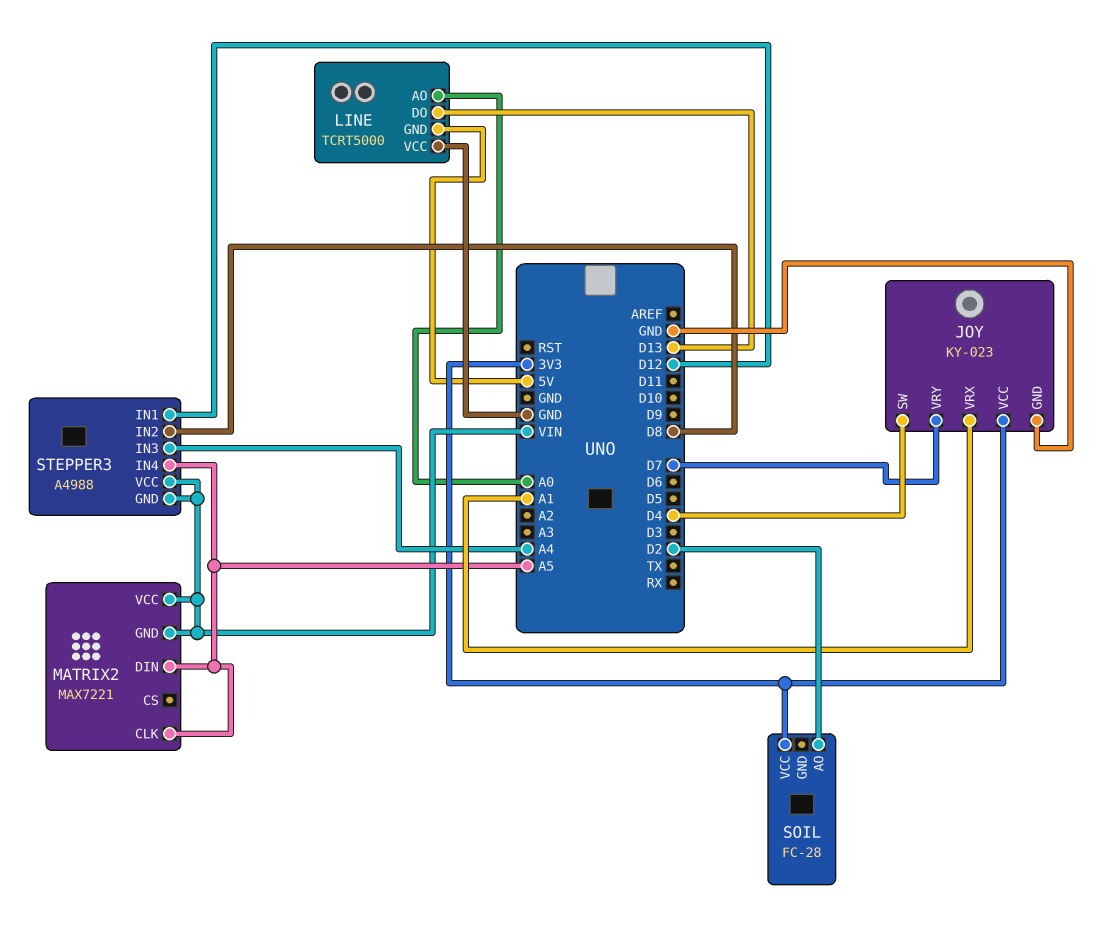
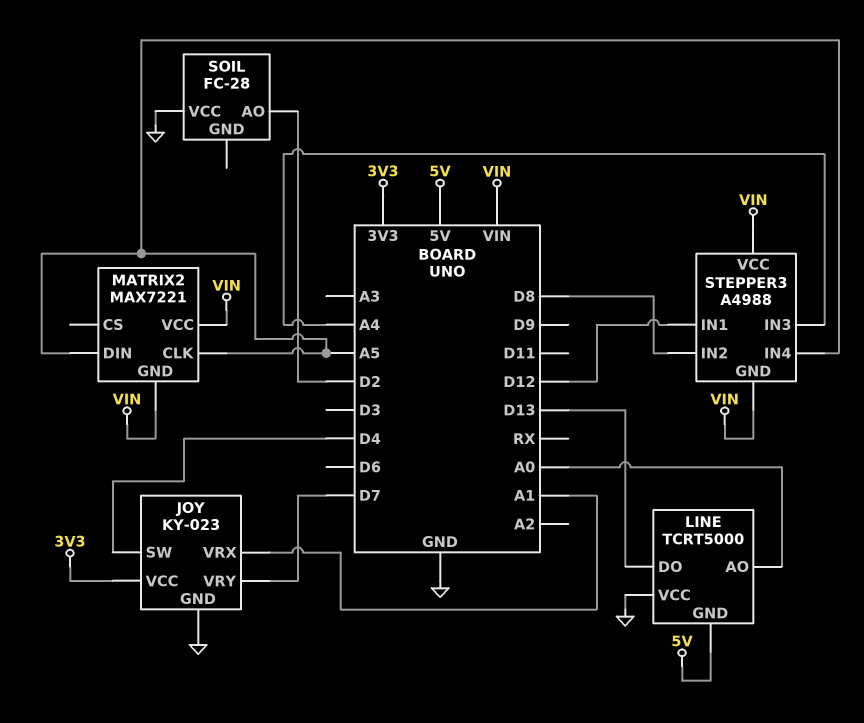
SOIL pin VCC: 3V3 -> GND

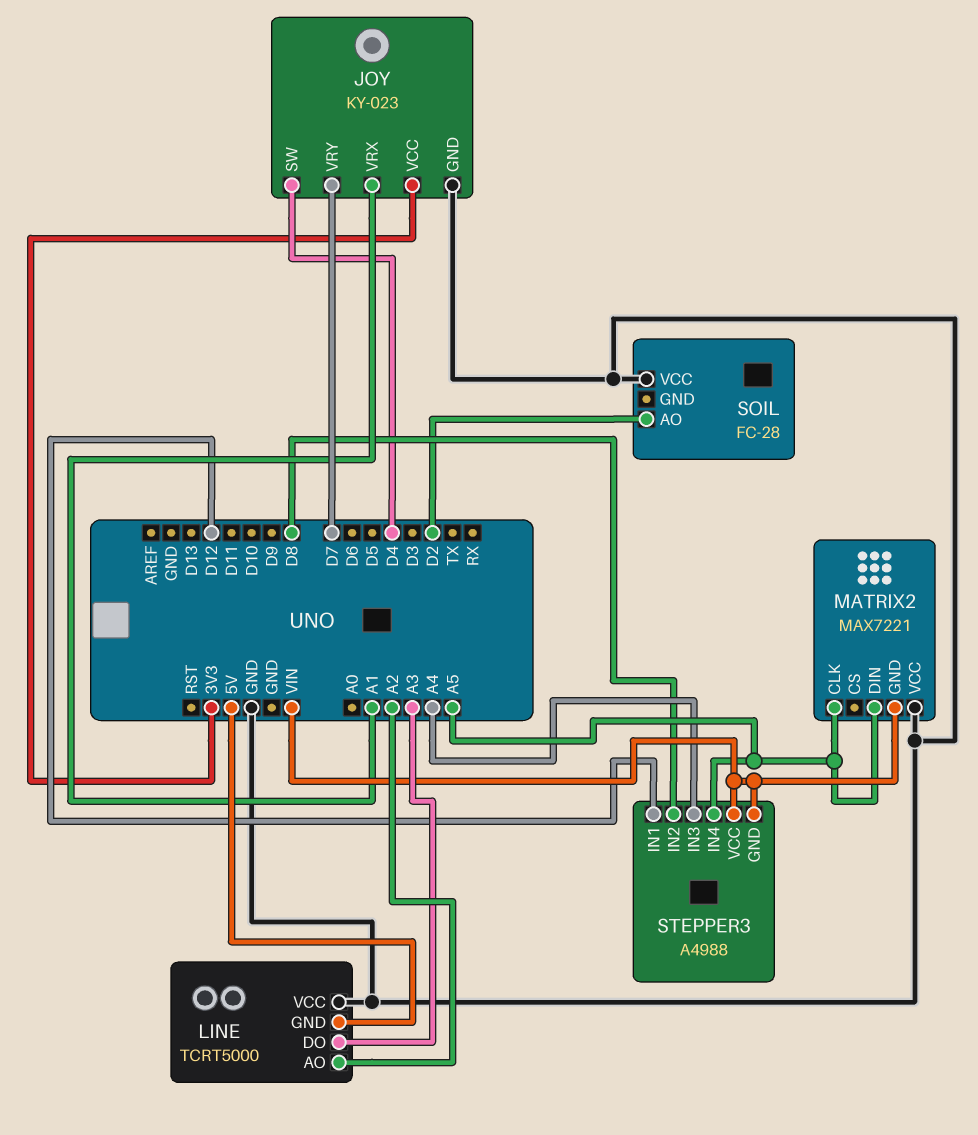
LINE pin AO: A0 -> A2
LINE pin DO: D13 -> A3
MATRIX2 pin VCC: VIN -> GND

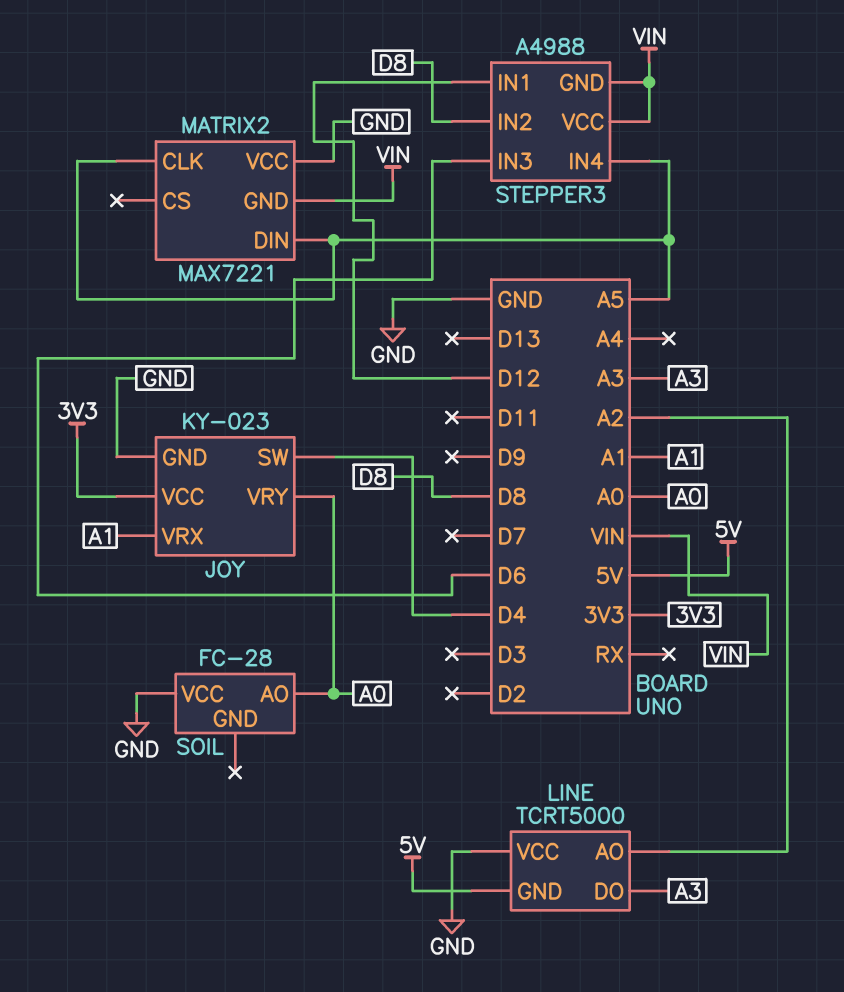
JOY pin VRY: D7 -> A0
SOIL pin AO: D2 -> A0
STEPPER3 pin IN3: A4 -> D6

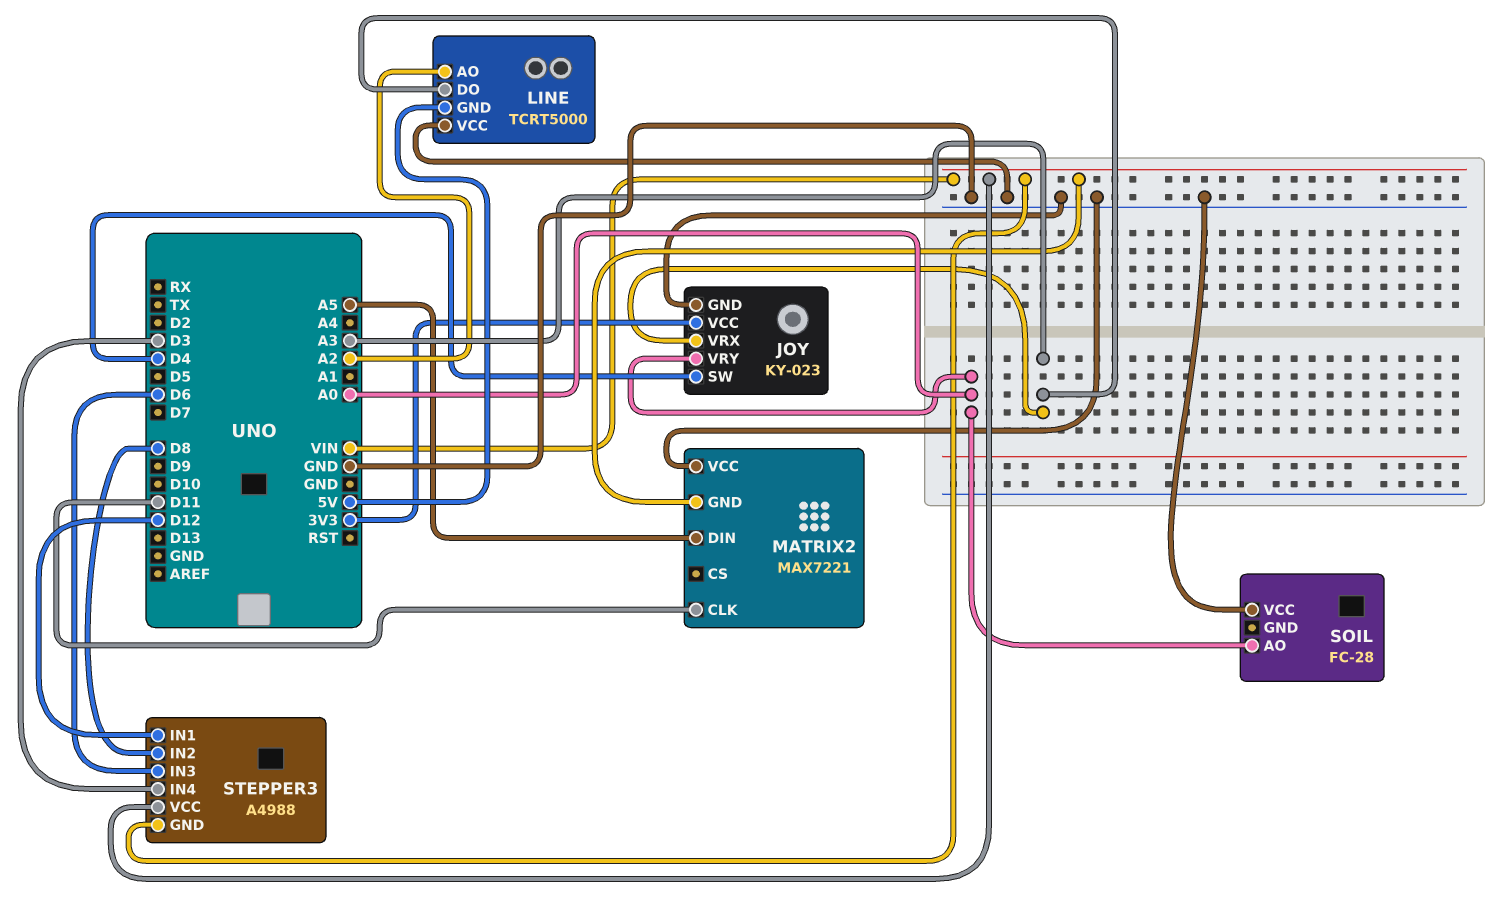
JOY pin VRX: A1 -> A3
MATRIX2 pin CLK: A5 -> D11
STEPPER3 pin IN4: A5 -> D3

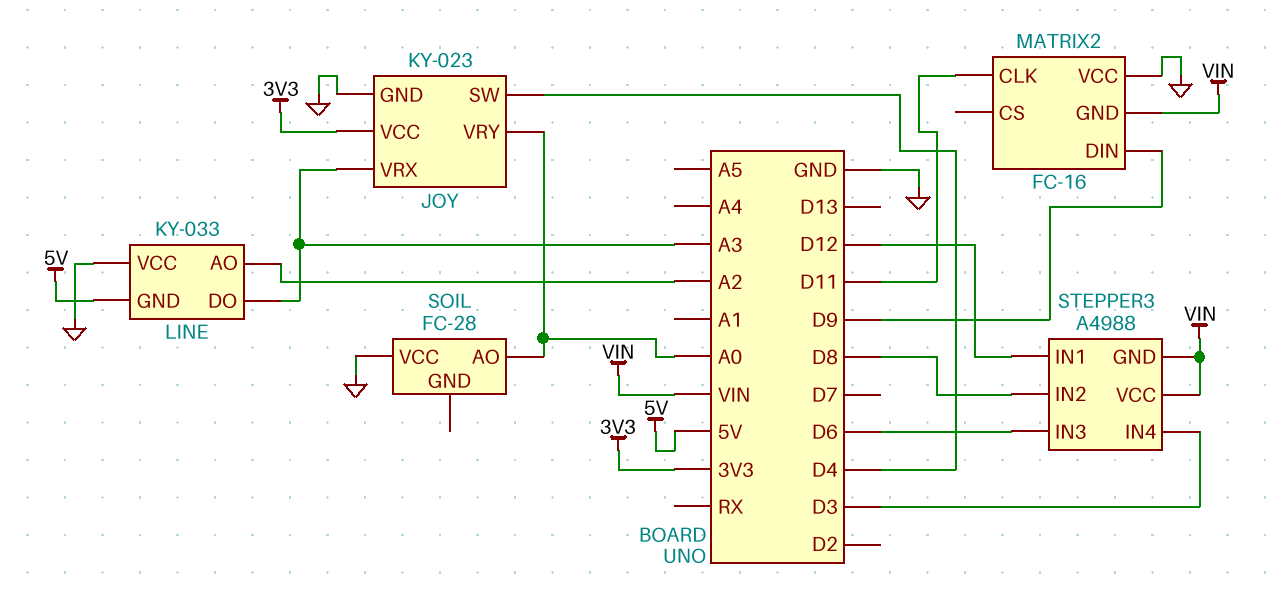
LINE: TCRT5000 -> KY-033
MATRIX2: MAX7221 -> FC-16
MATRIX2 pin DIN: A5 -> D9

